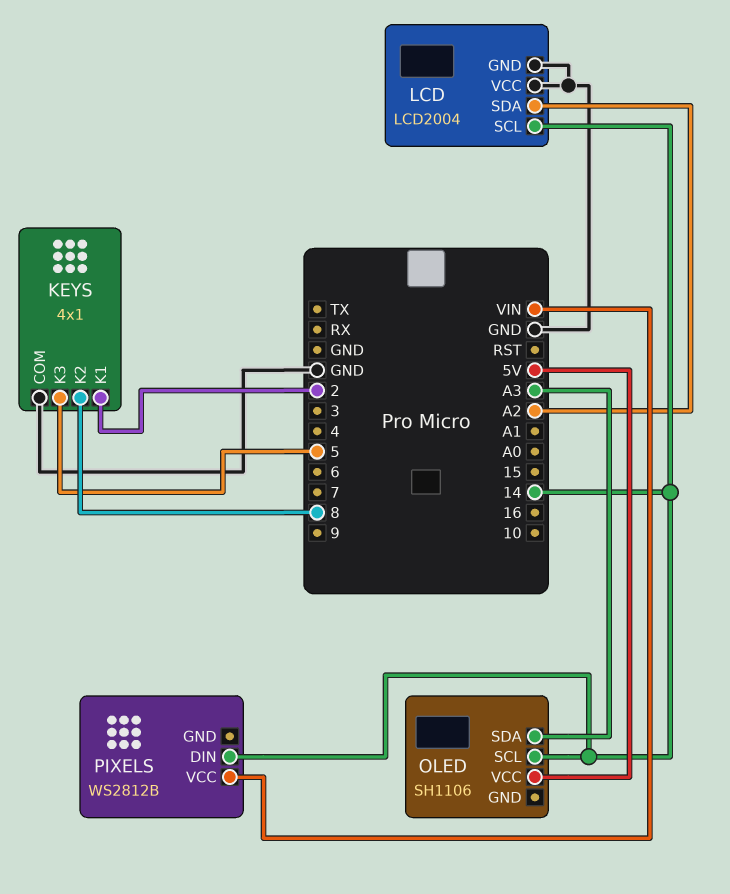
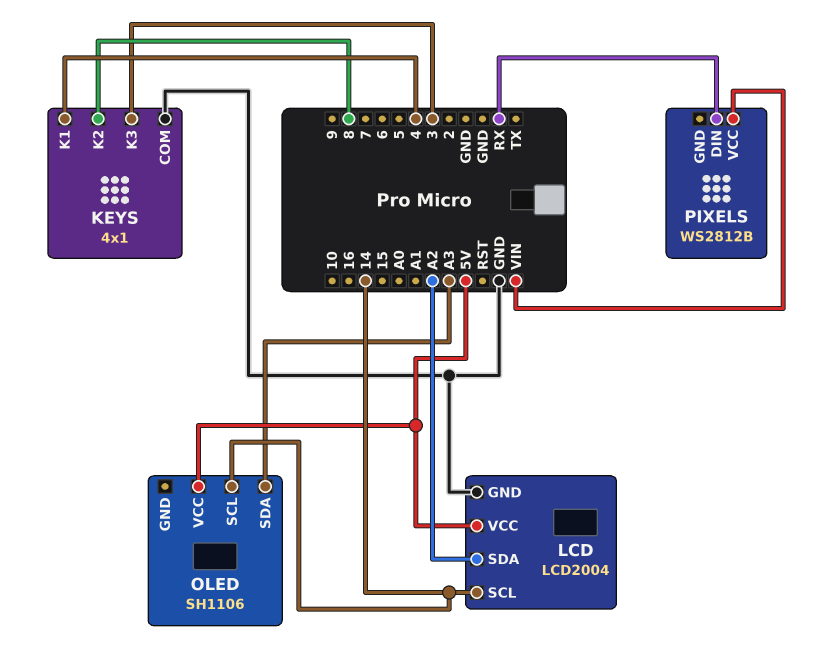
KEYS pin K1: 2 -> 4
KEYS pin K3: 5 -> 3
LCD pin VCC: GND -> 5V
PIXELS pin DIN: 14 -> RX

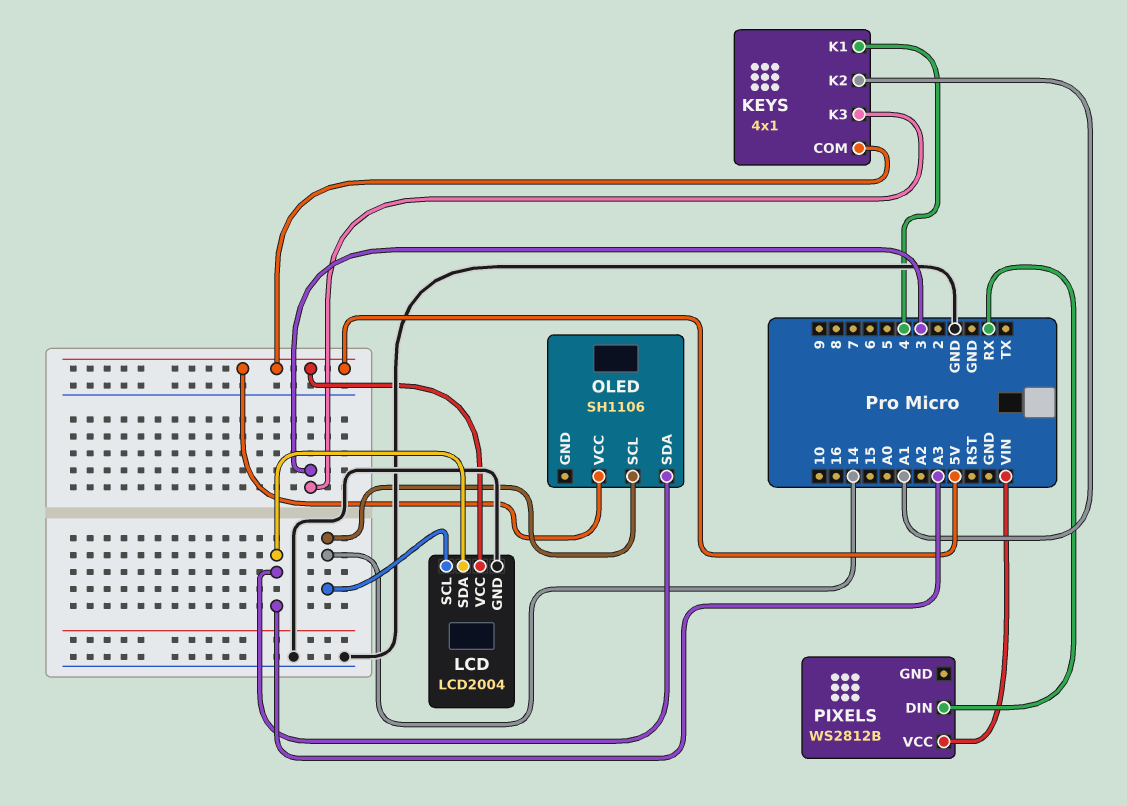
KEYS pin COM: GND -> 5V
KEYS pin K2: 8 -> A1
LCD pin SDA: A2 -> A3

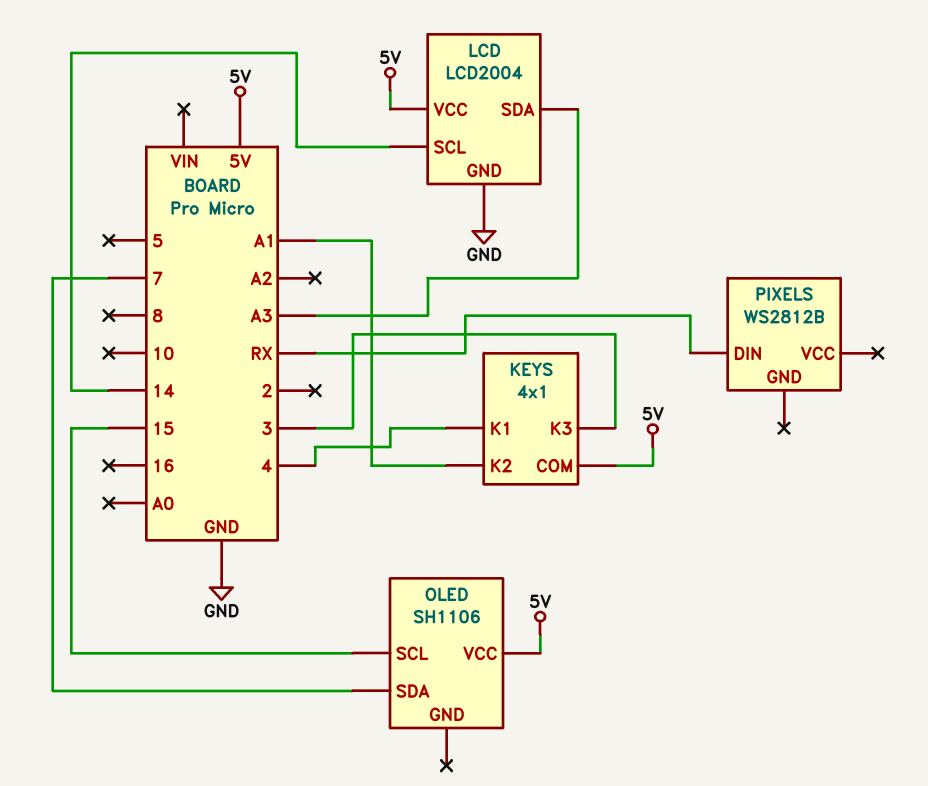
OLED pin SCL: 14 -> 15
OLED pin SDA: A3 -> 7
PIXELS pin VCC: VIN -> none

